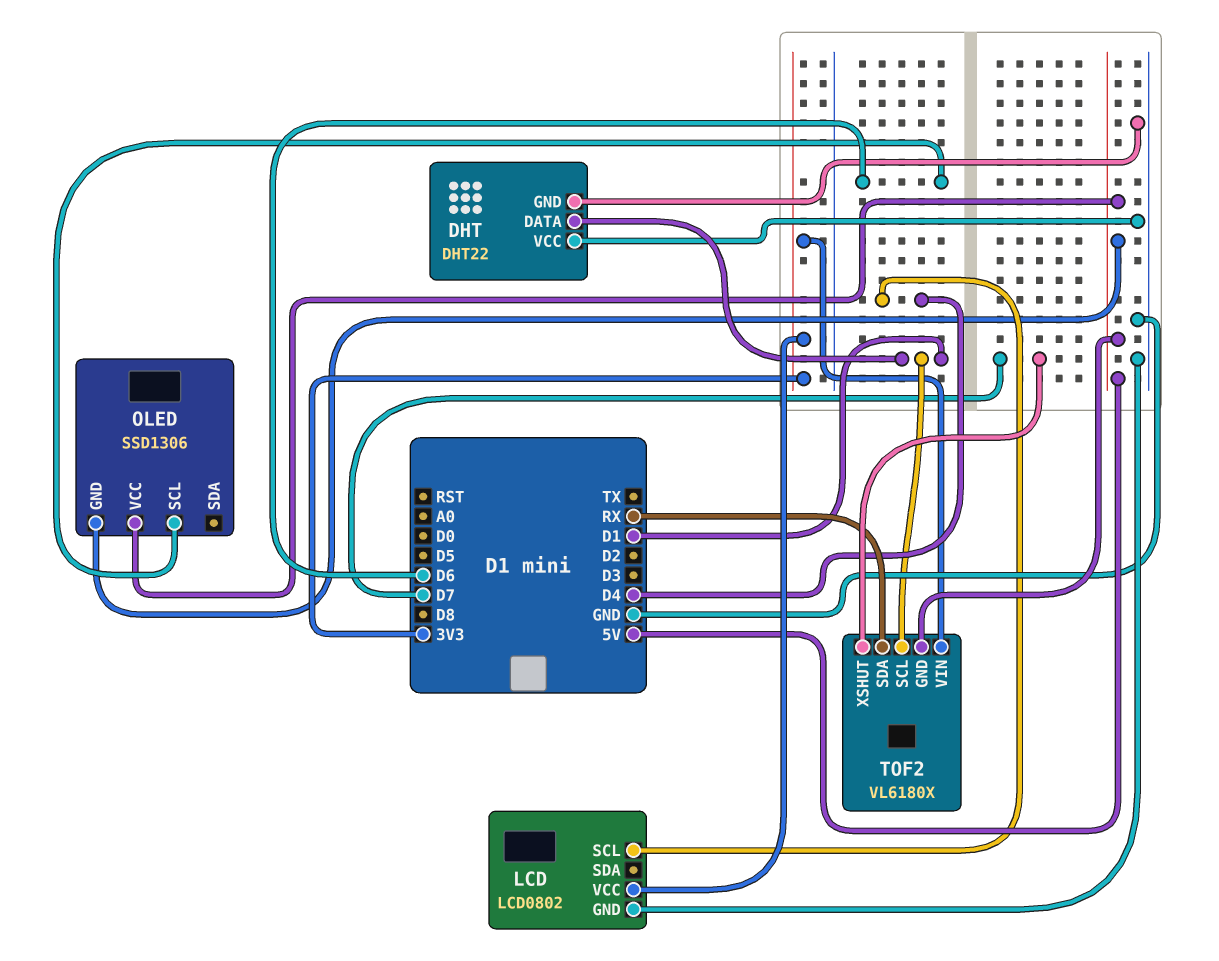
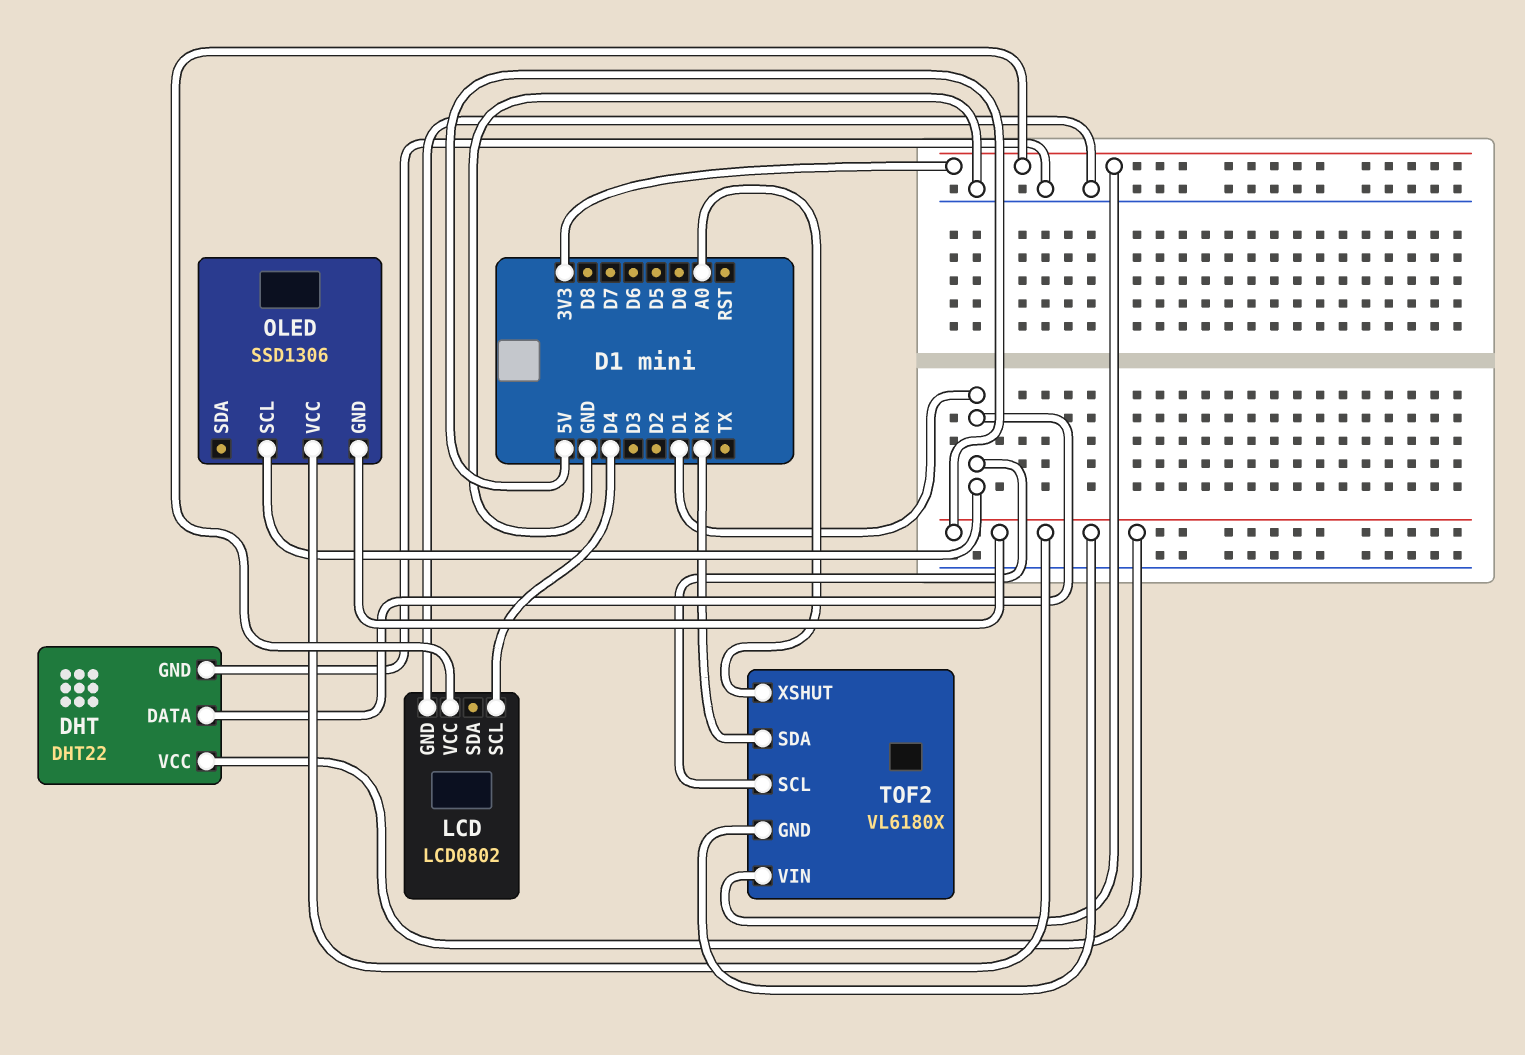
DHT pin VCC: GND -> 5V
OLED pin SCL: D6 -> D1
TOF2 pin XSHUT: D7 -> A0

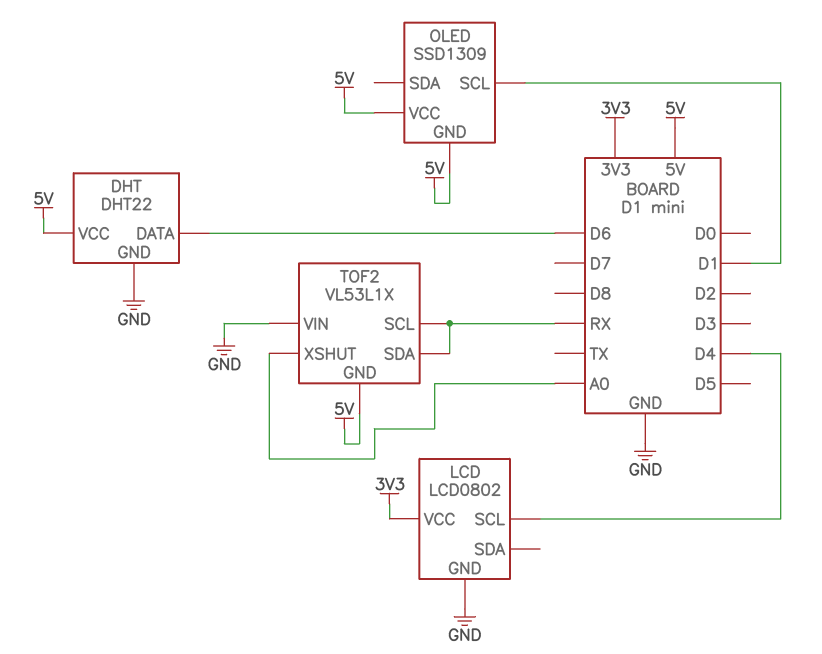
DHT pin DATA: D1 -> D6
OLED: SSD1306 -> SSD1309
TOF2: VL6180X -> VL53L1X
TOF2 pin SCL: D1 -> RX
TOF2 pin VIN: 3V3 -> GND

